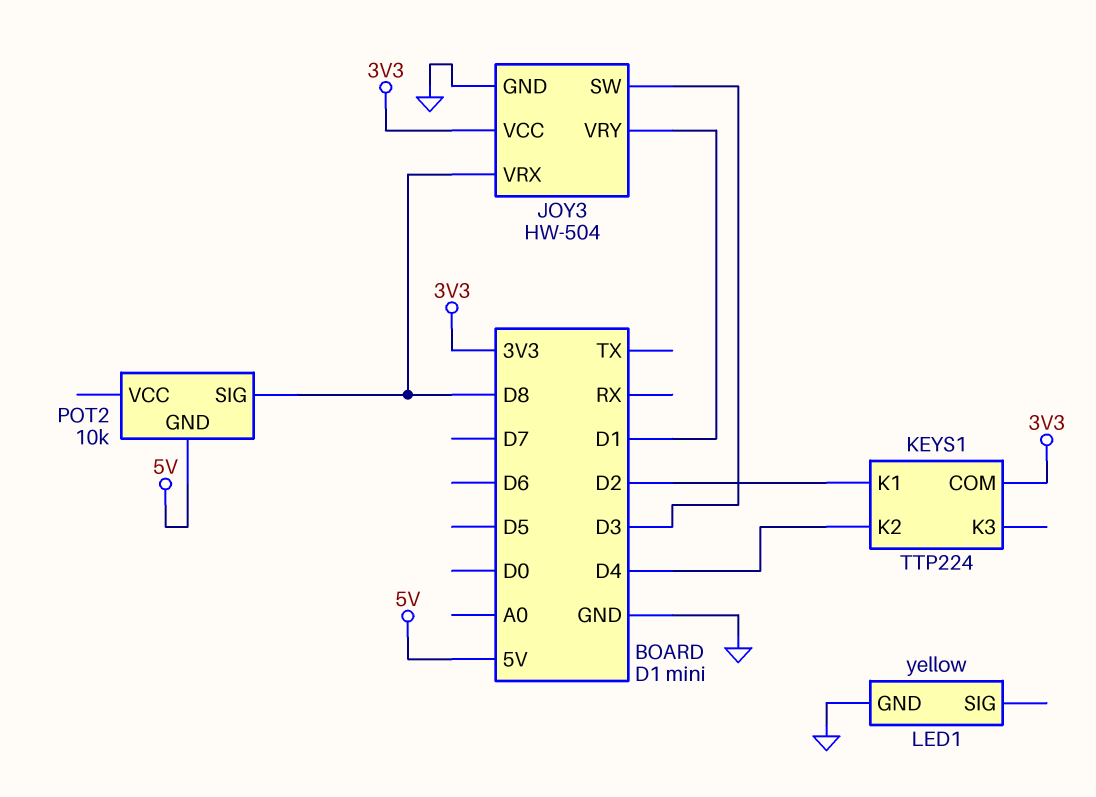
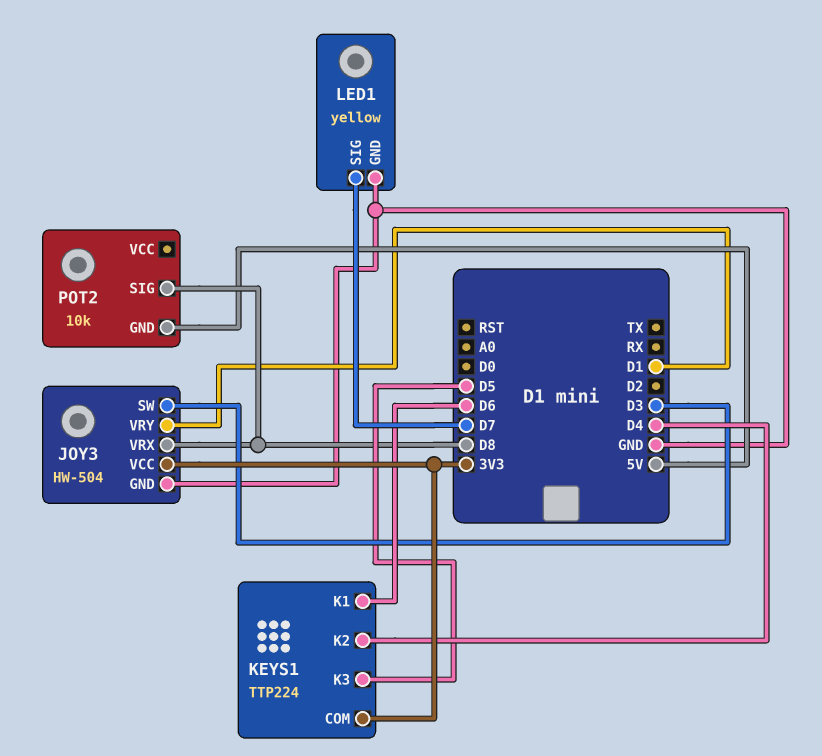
KEYS1 pin K1: D2 -> D6
KEYS1 pin K3: none -> D5
LED1 pin SIG: none -> D7

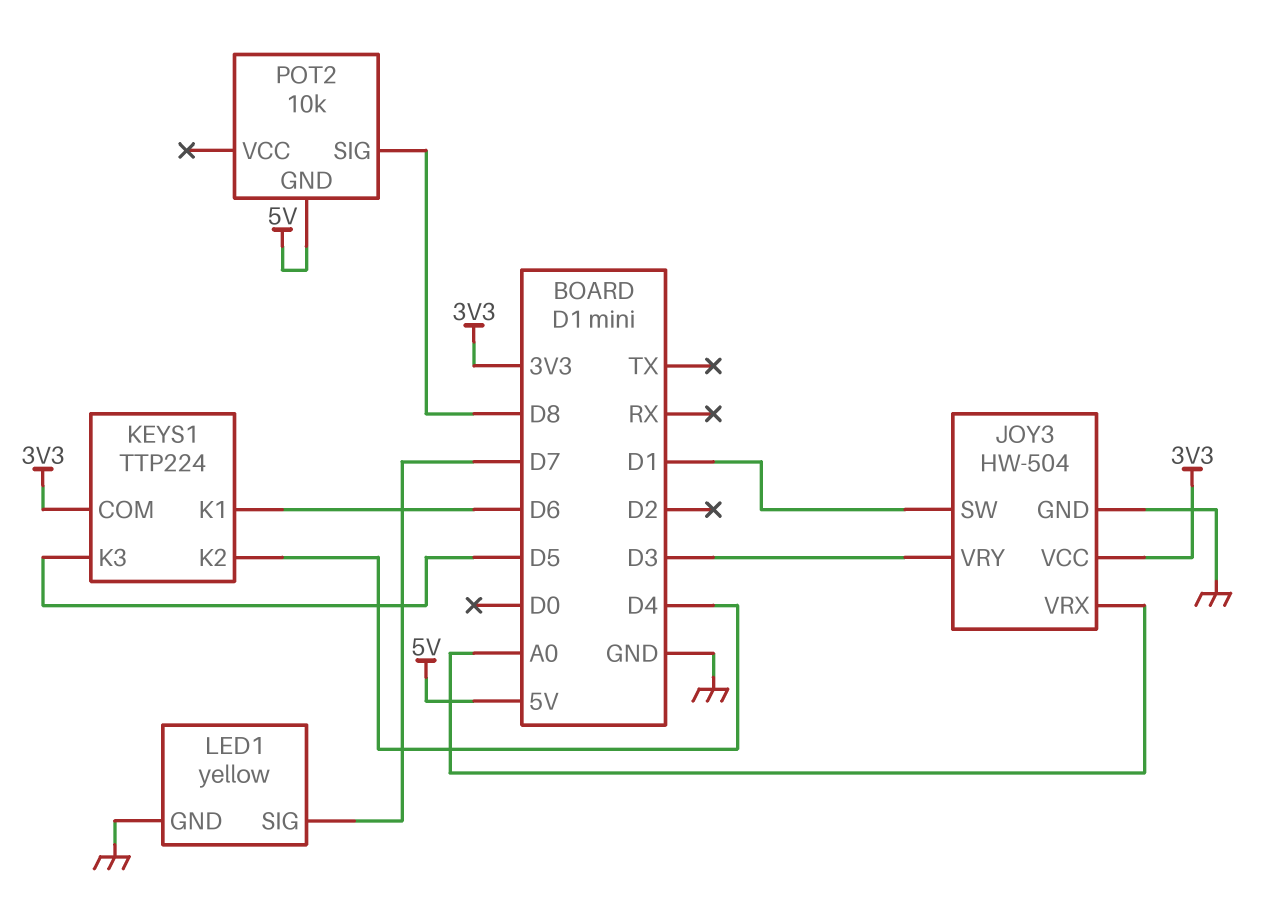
JOY3 pin SW: D3 -> D1
JOY3 pin VRX: D8 -> A0
JOY3 pin VRY: D1 -> D3

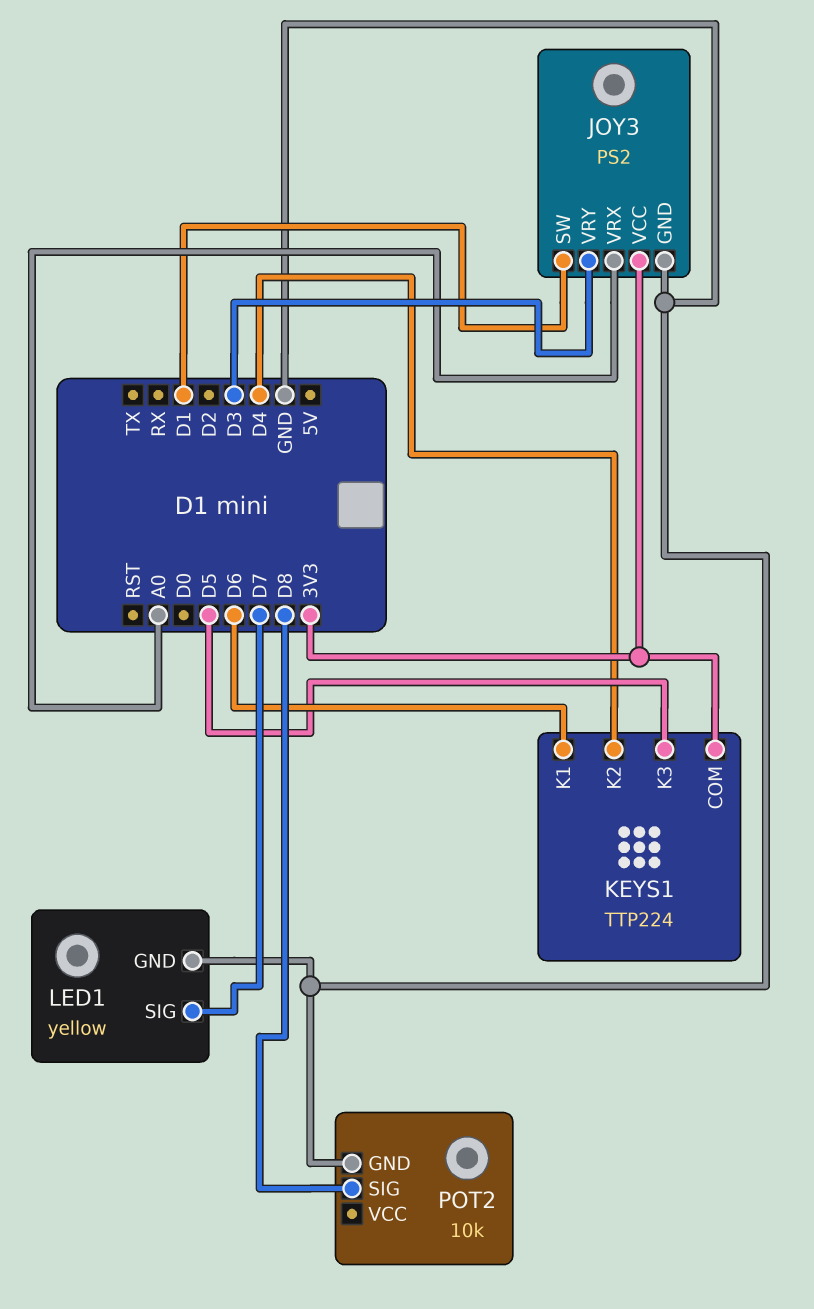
JOY3: HW-504 -> PS2
POT2 pin GND: 5V -> GND

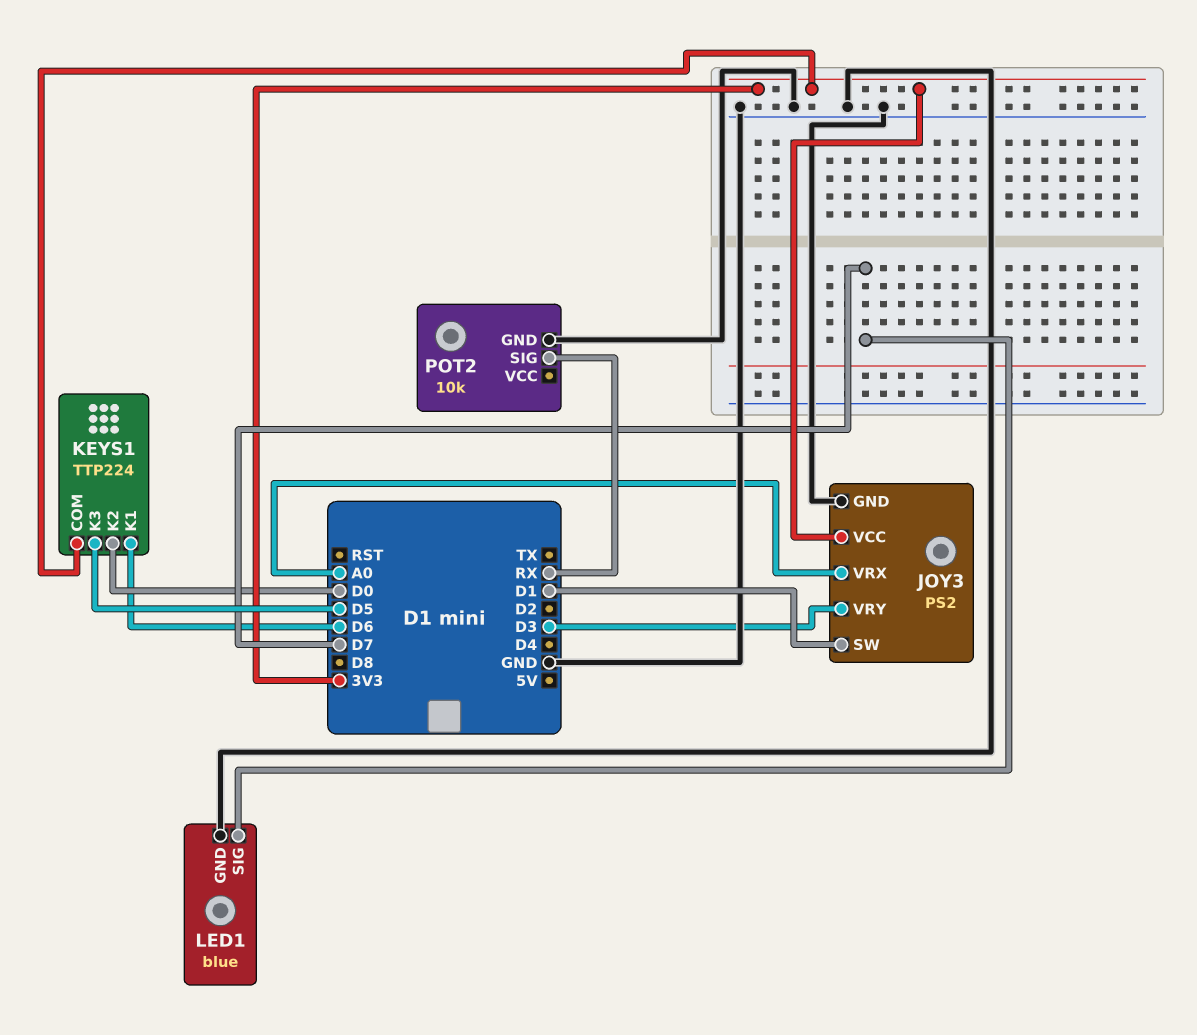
KEYS1 pin K2: D4 -> D0
LED1: yellow -> blue
POT2 pin SIG: D8 -> RX

